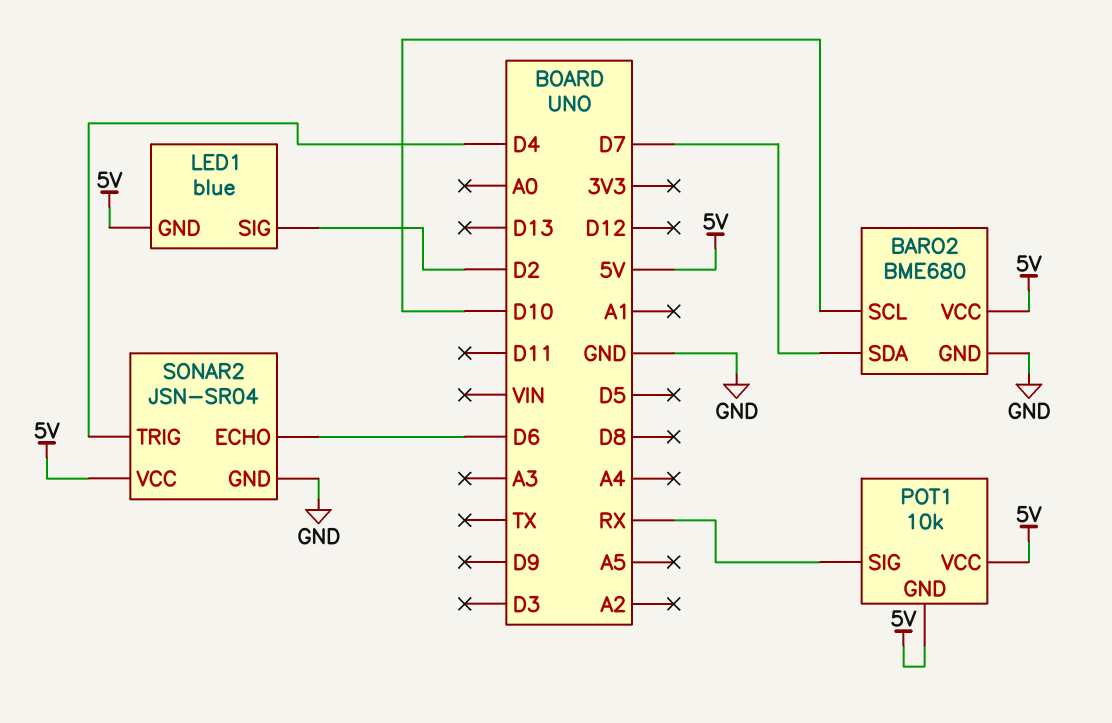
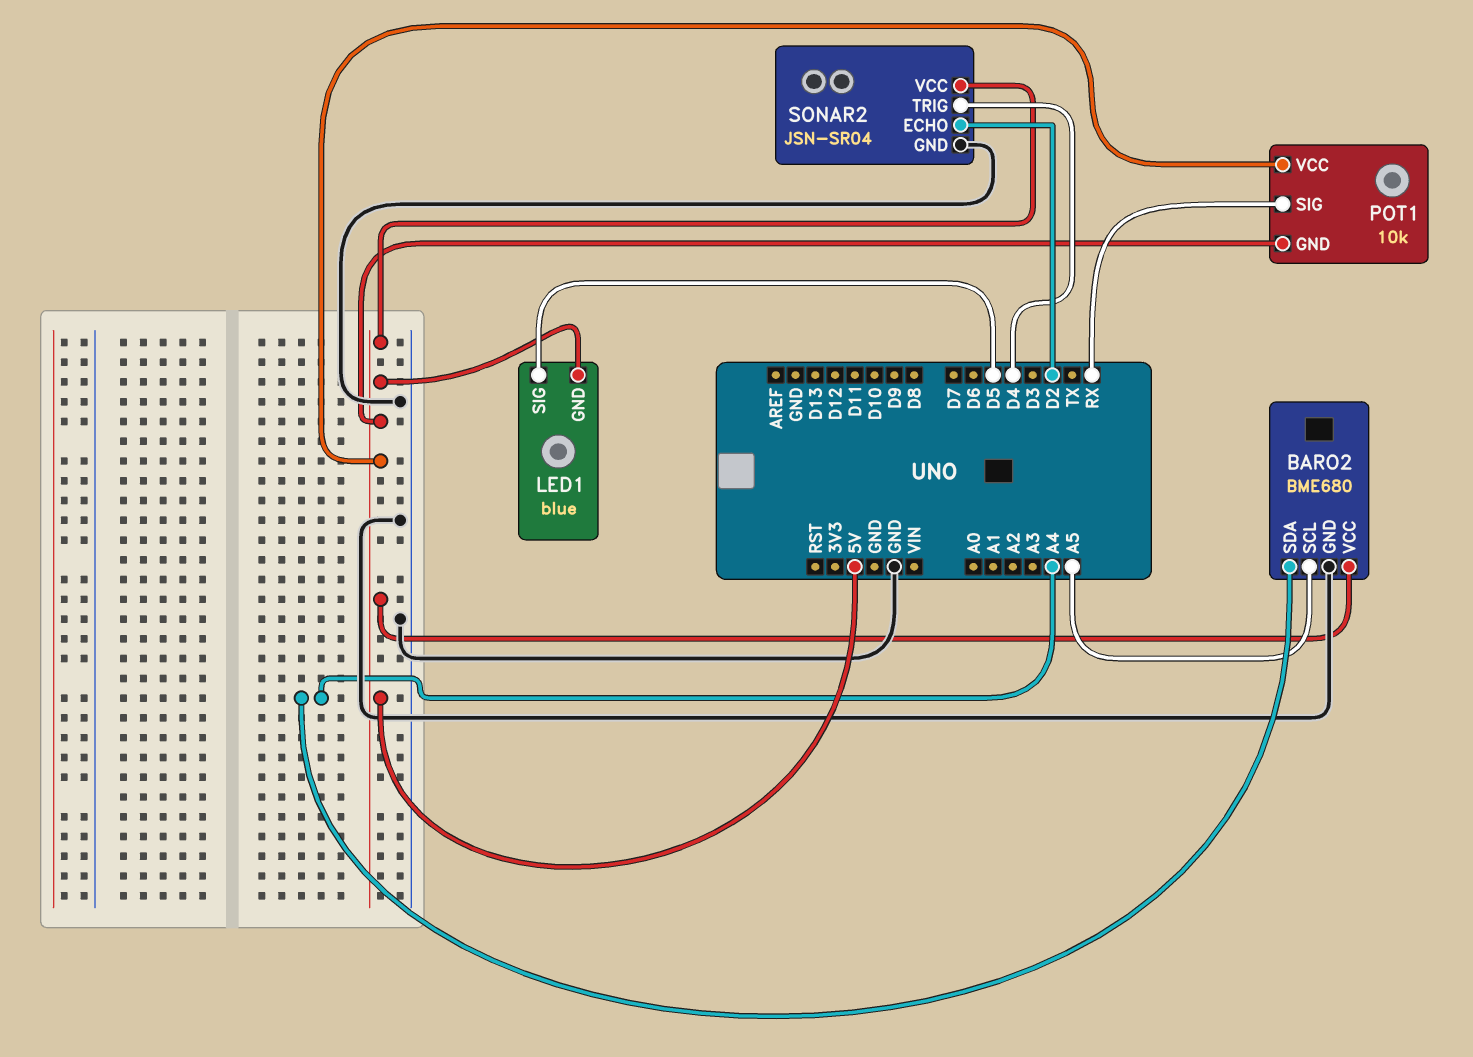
BARO2 pin SCL: D10 -> A5
BARO2 pin SDA: D7 -> A4
LED1 pin SIG: D2 -> D5
SONAR2 pin ECHO: D6 -> D2

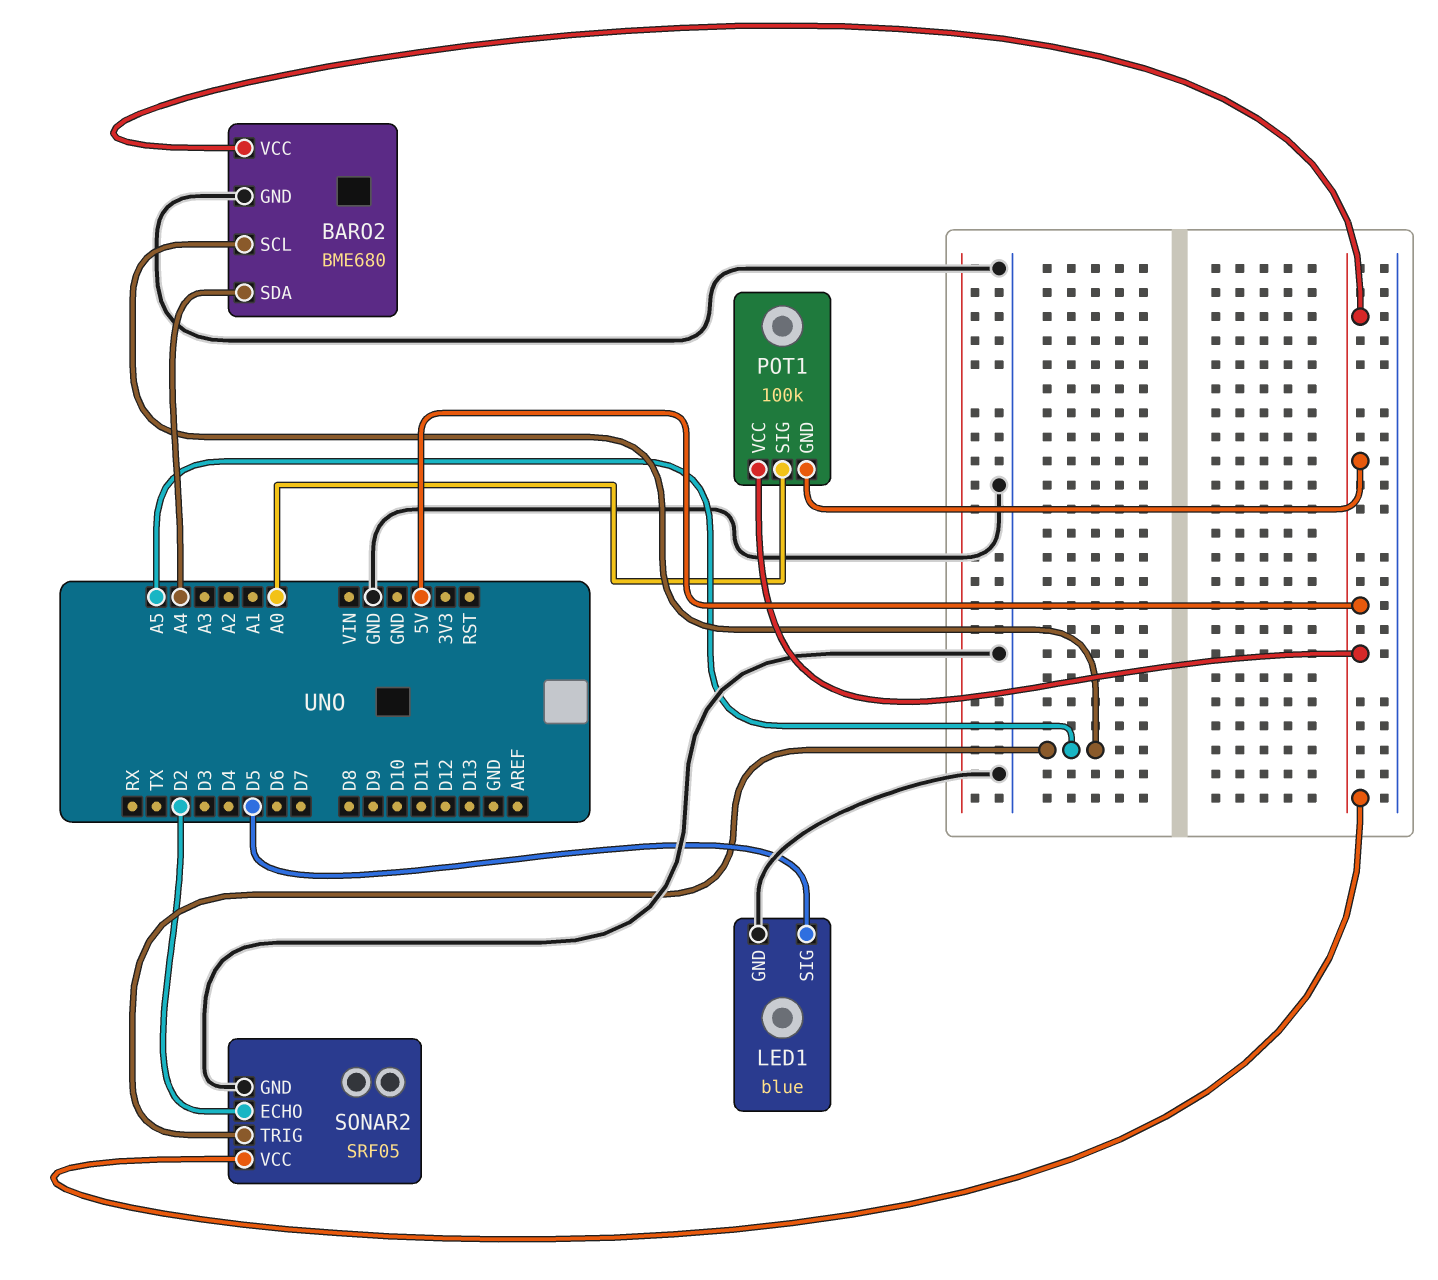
LED1 pin GND: 5V -> GND
POT1: 10k -> 100k
POT1 pin SIG: RX -> A0
SONAR2: JSN-SR04 -> SRF05
SONAR2 pin TRIG: D4 -> A5

